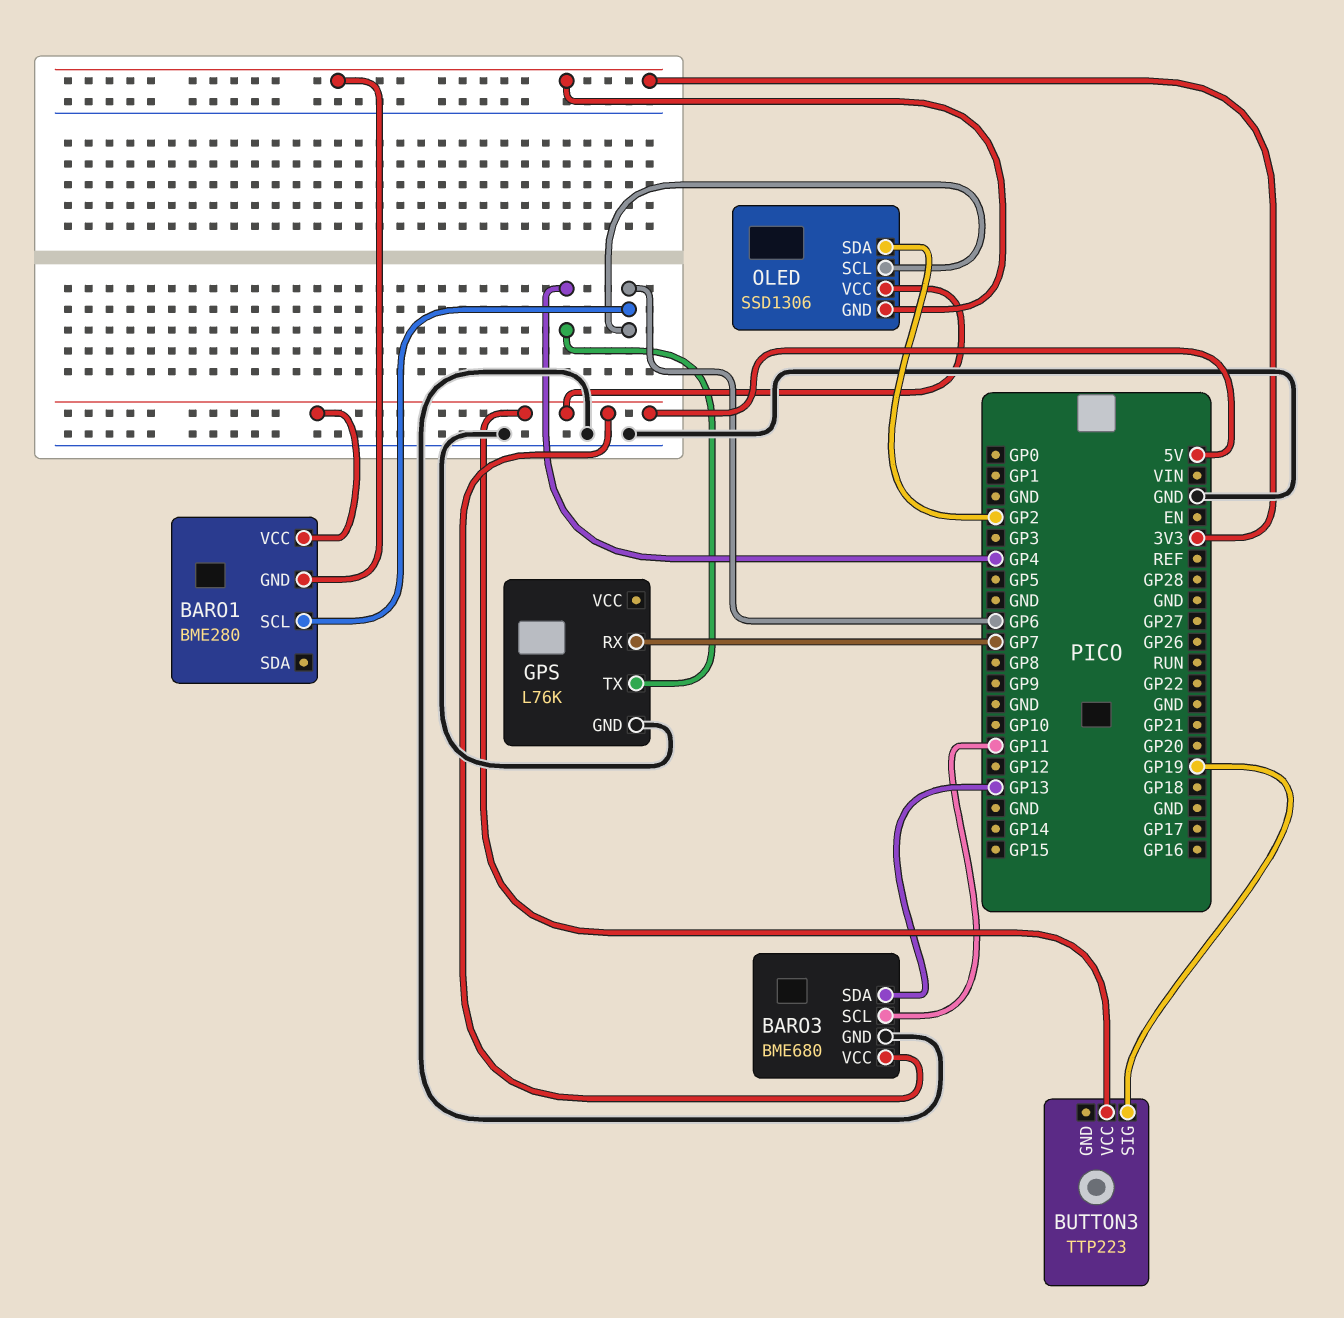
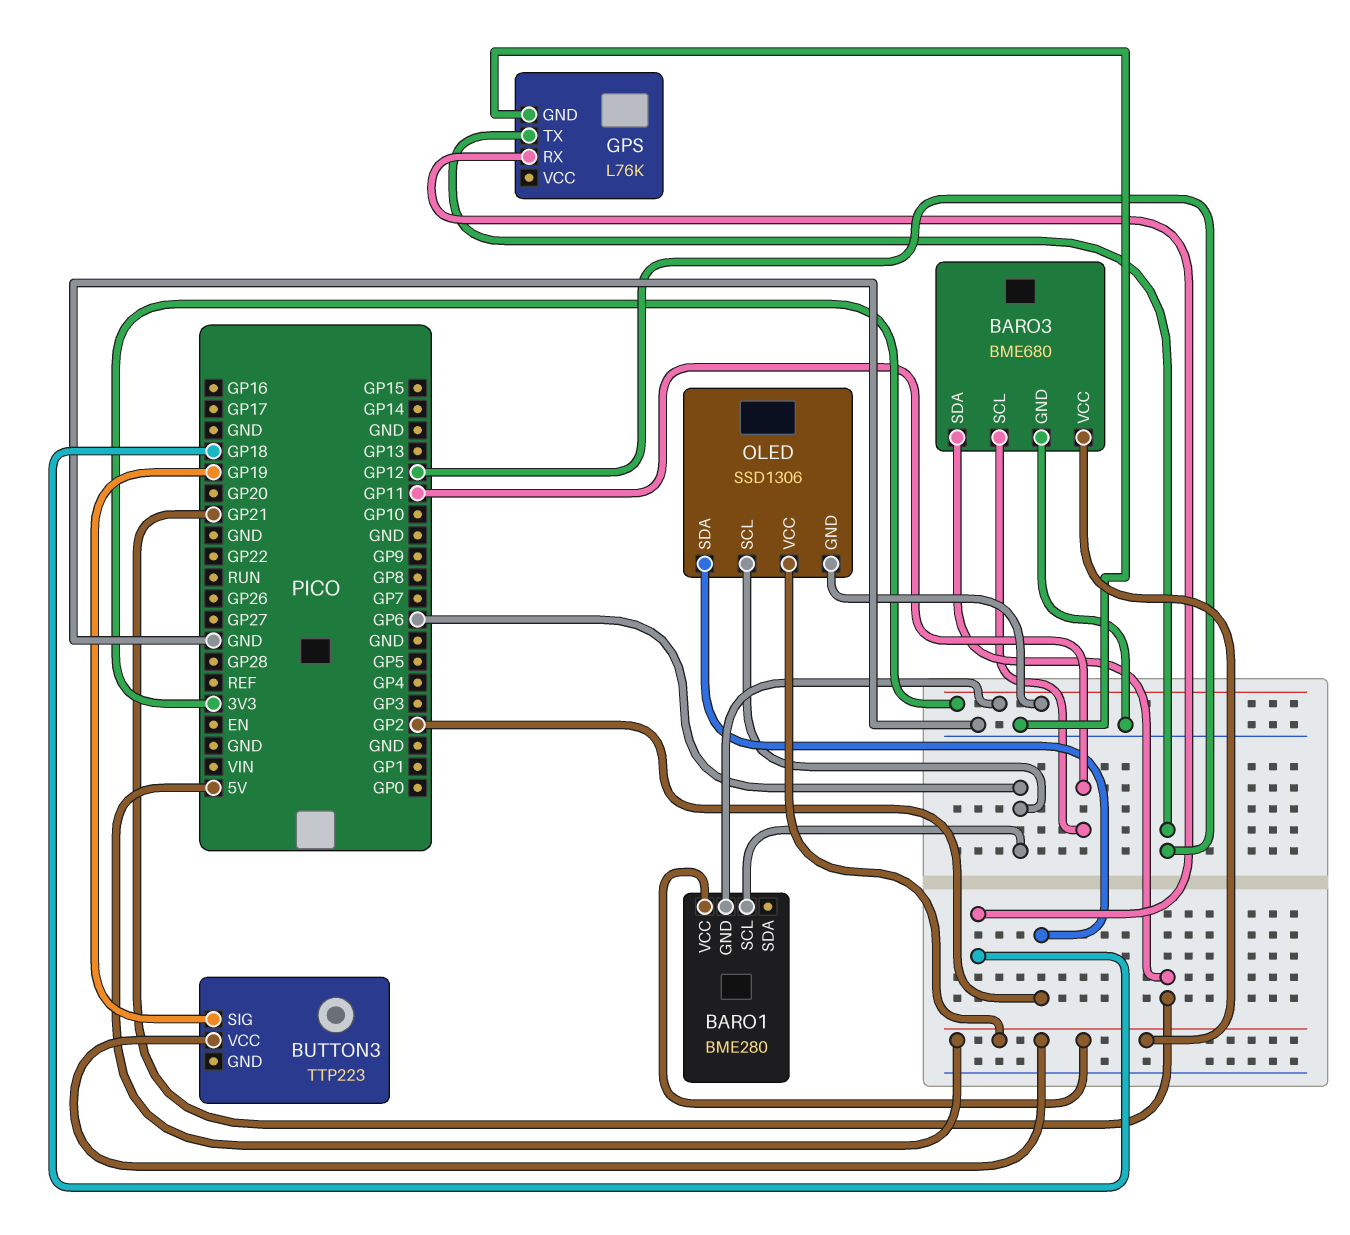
BARO3 pin SDA: GP13 -> GP21
GPS pin RX: GP7 -> GP18
GPS pin TX: GP4 -> GP12

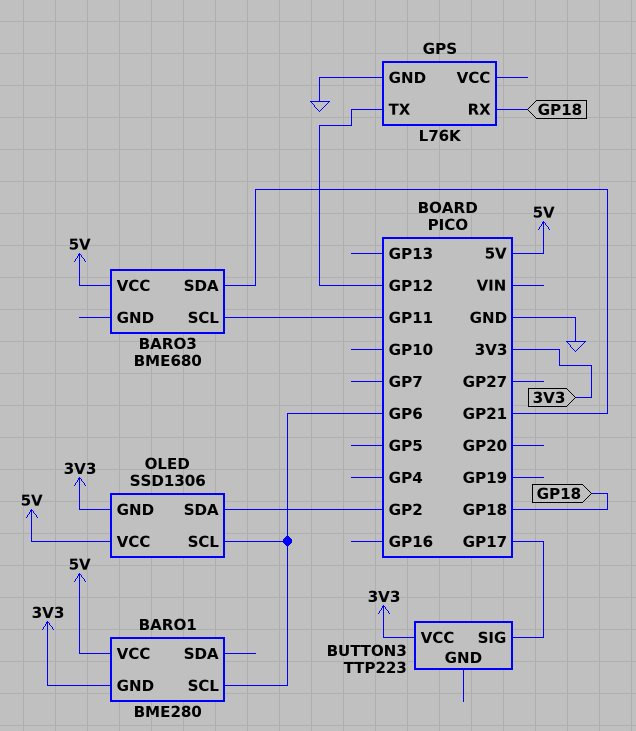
BARO3 pin GND: GND -> none
BUTTON3 pin SIG: GP19 -> GP17
BUTTON3 pin VCC: 5V -> 3V3

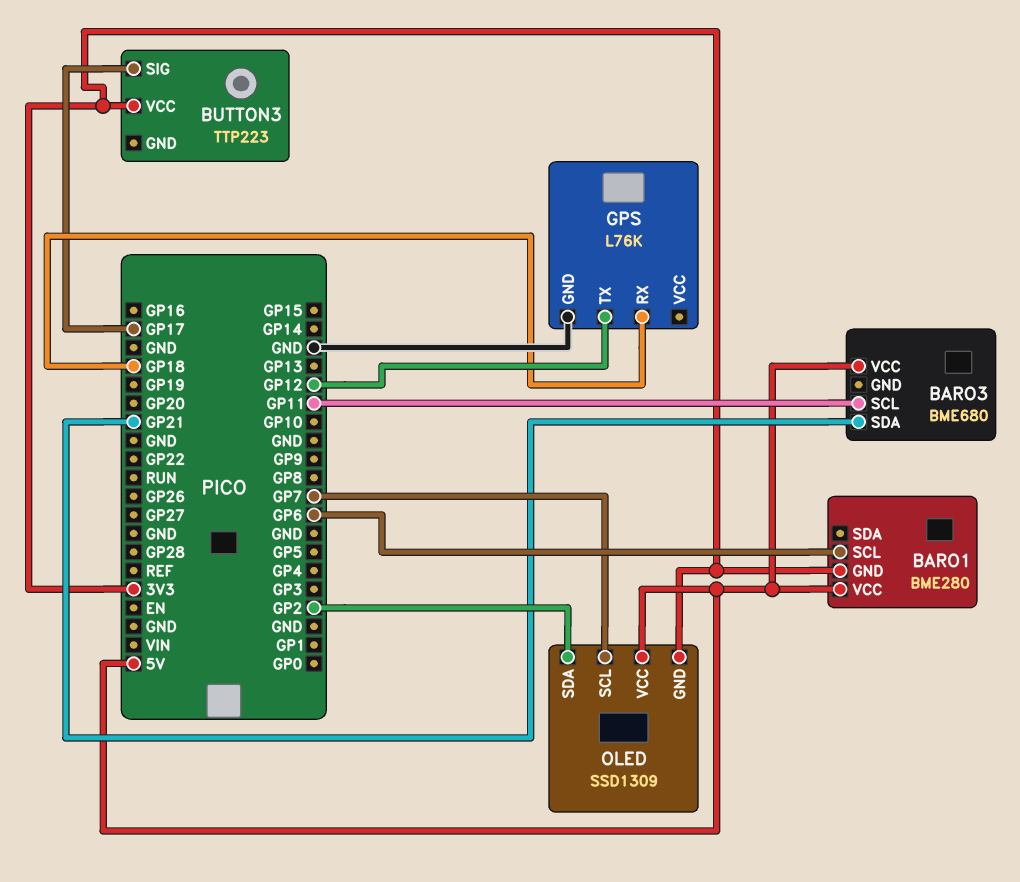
OLED: SSD1306 -> SSD1309
OLED pin SCL: GP6 -> GP7

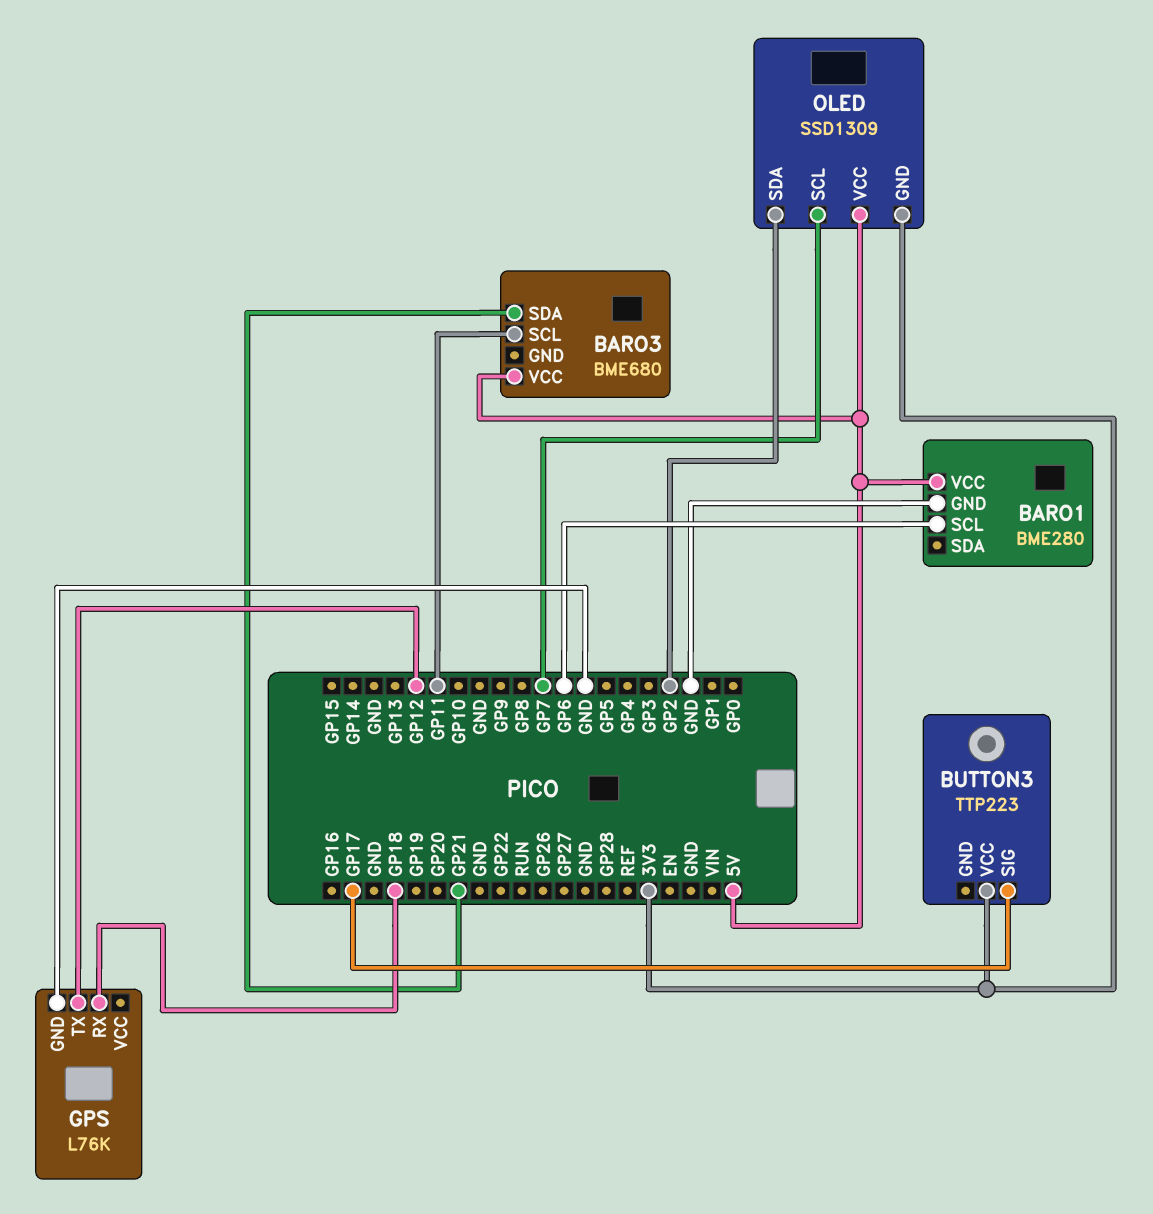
BARO1 pin GND: 3V3 -> GND

